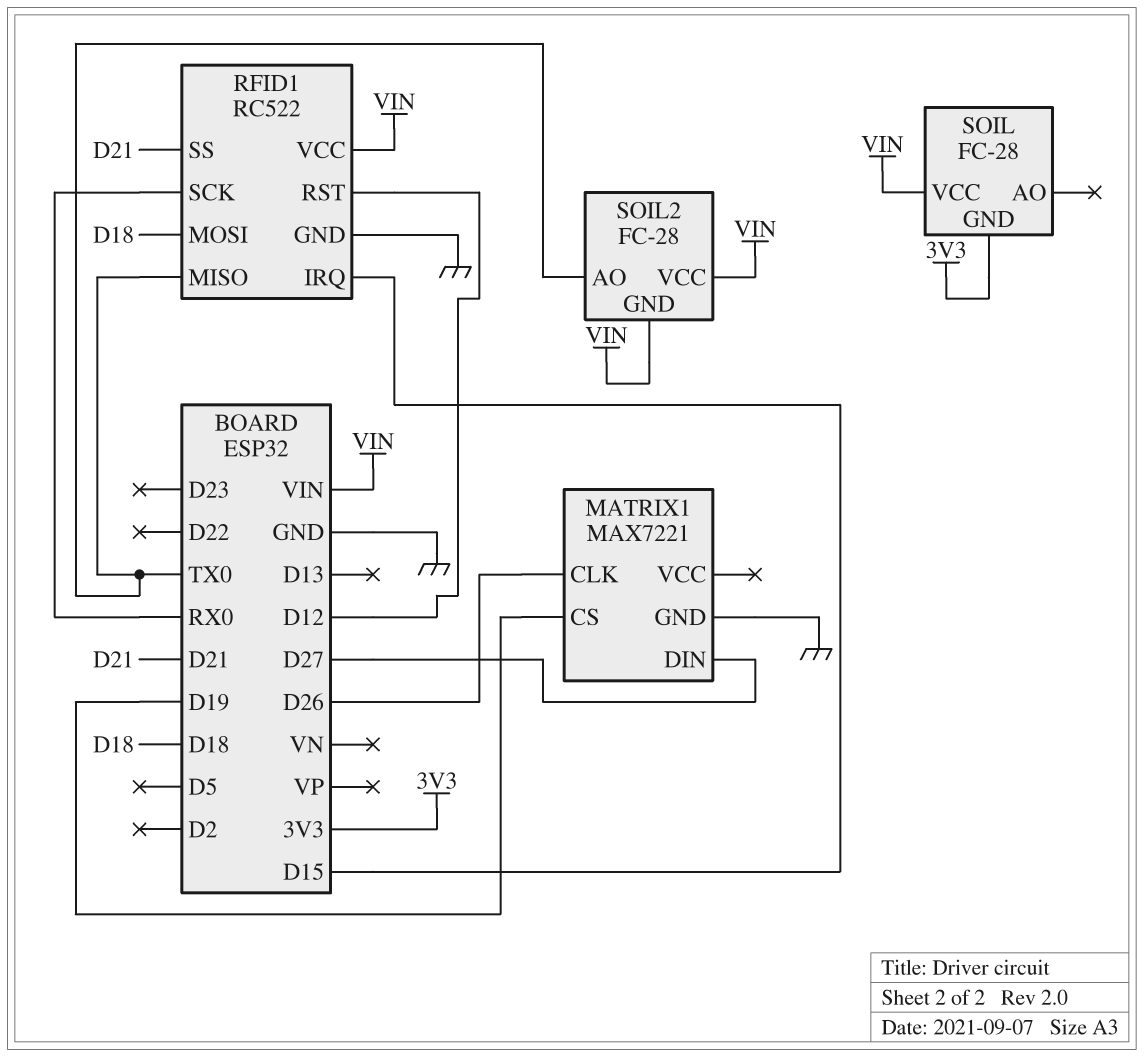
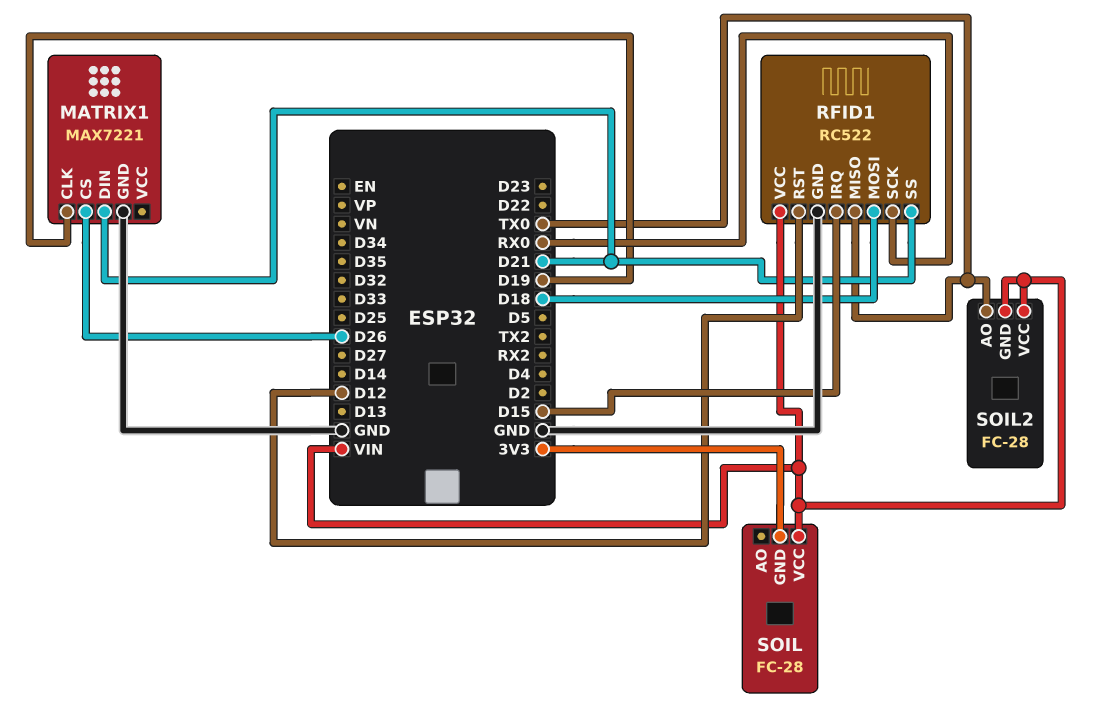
MATRIX1 pin CLK: D26 -> D19
MATRIX1 pin CS: D19 -> D26
MATRIX1 pin DIN: D27 -> D21

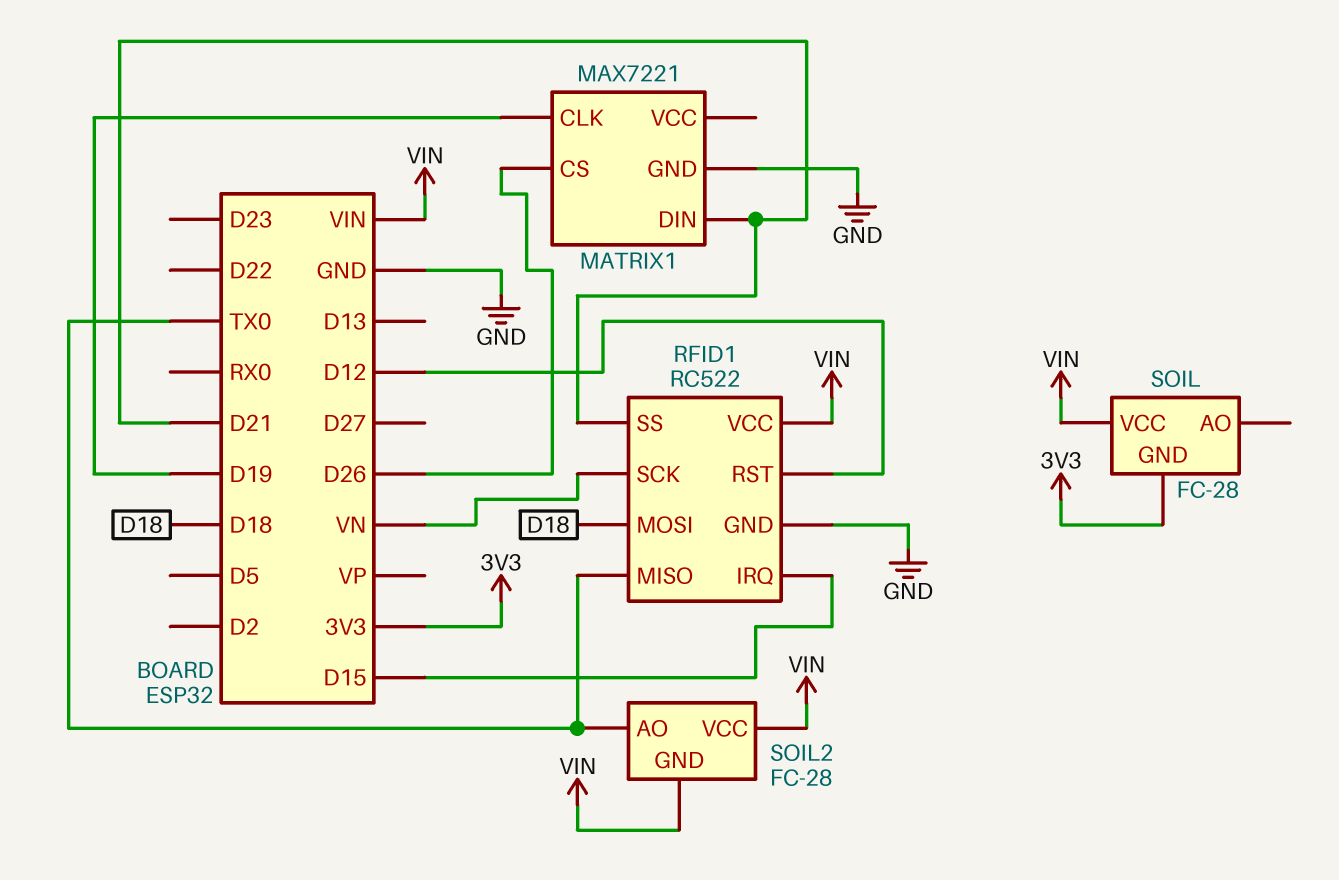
RFID1 pin SCK: RX0 -> VN

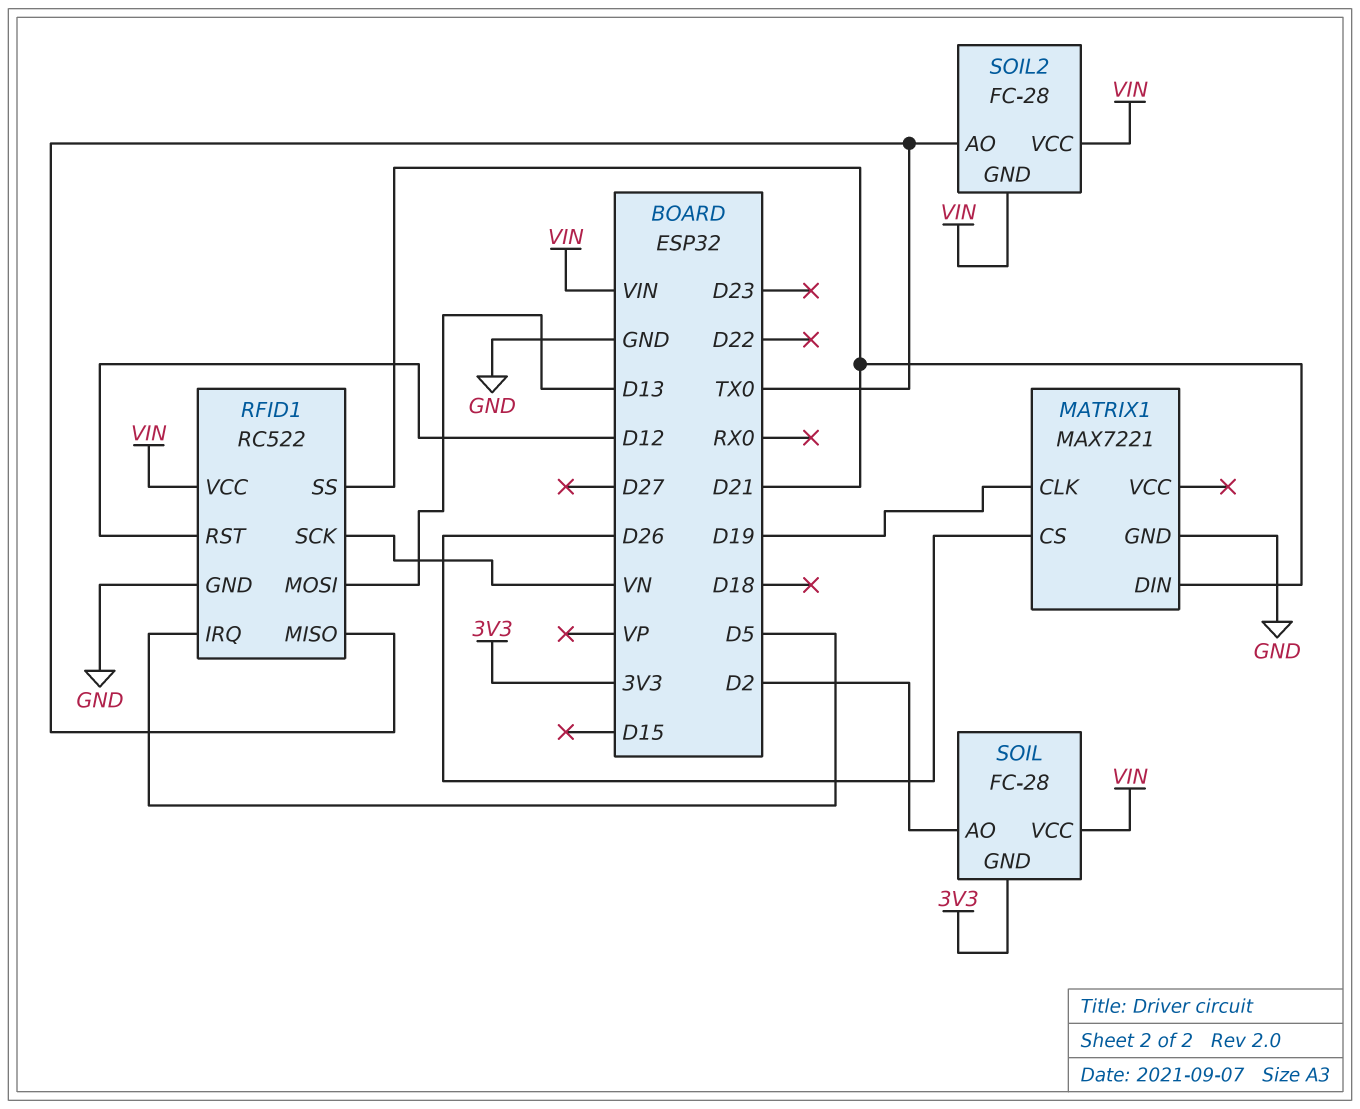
RFID1 pin IRQ: D15 -> D5
RFID1 pin MOSI: D18 -> D13
SOIL pin AO: none -> D2

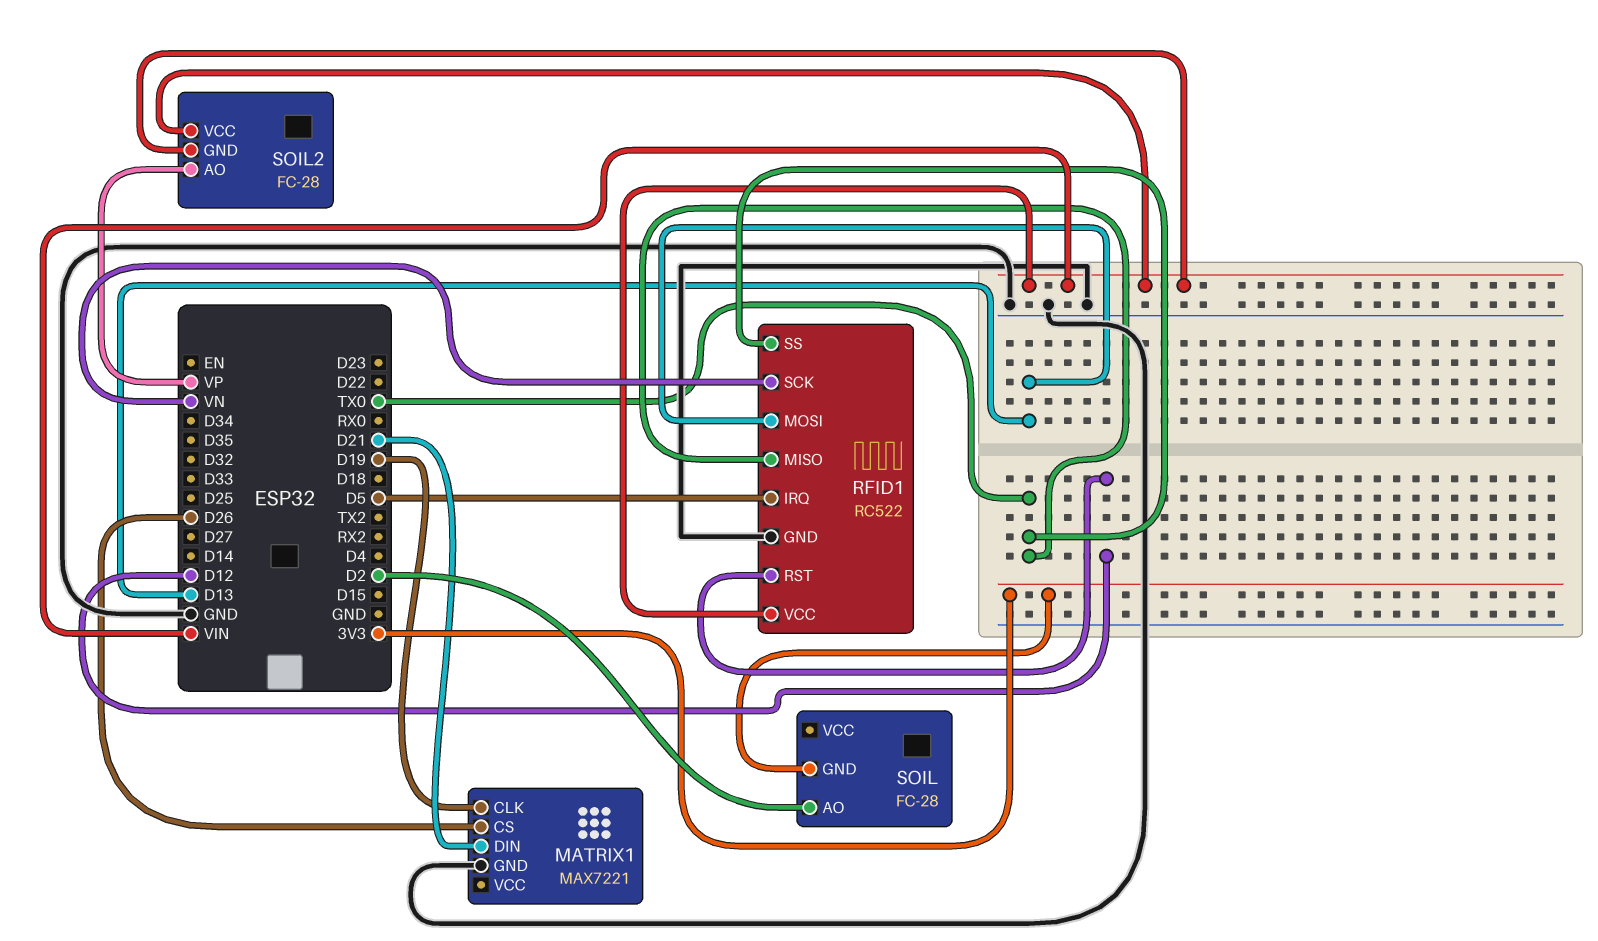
RFID1 pin SS: D21 -> TX0
SOIL pin VCC: VIN -> none
SOIL2 pin AO: TX0 -> VP

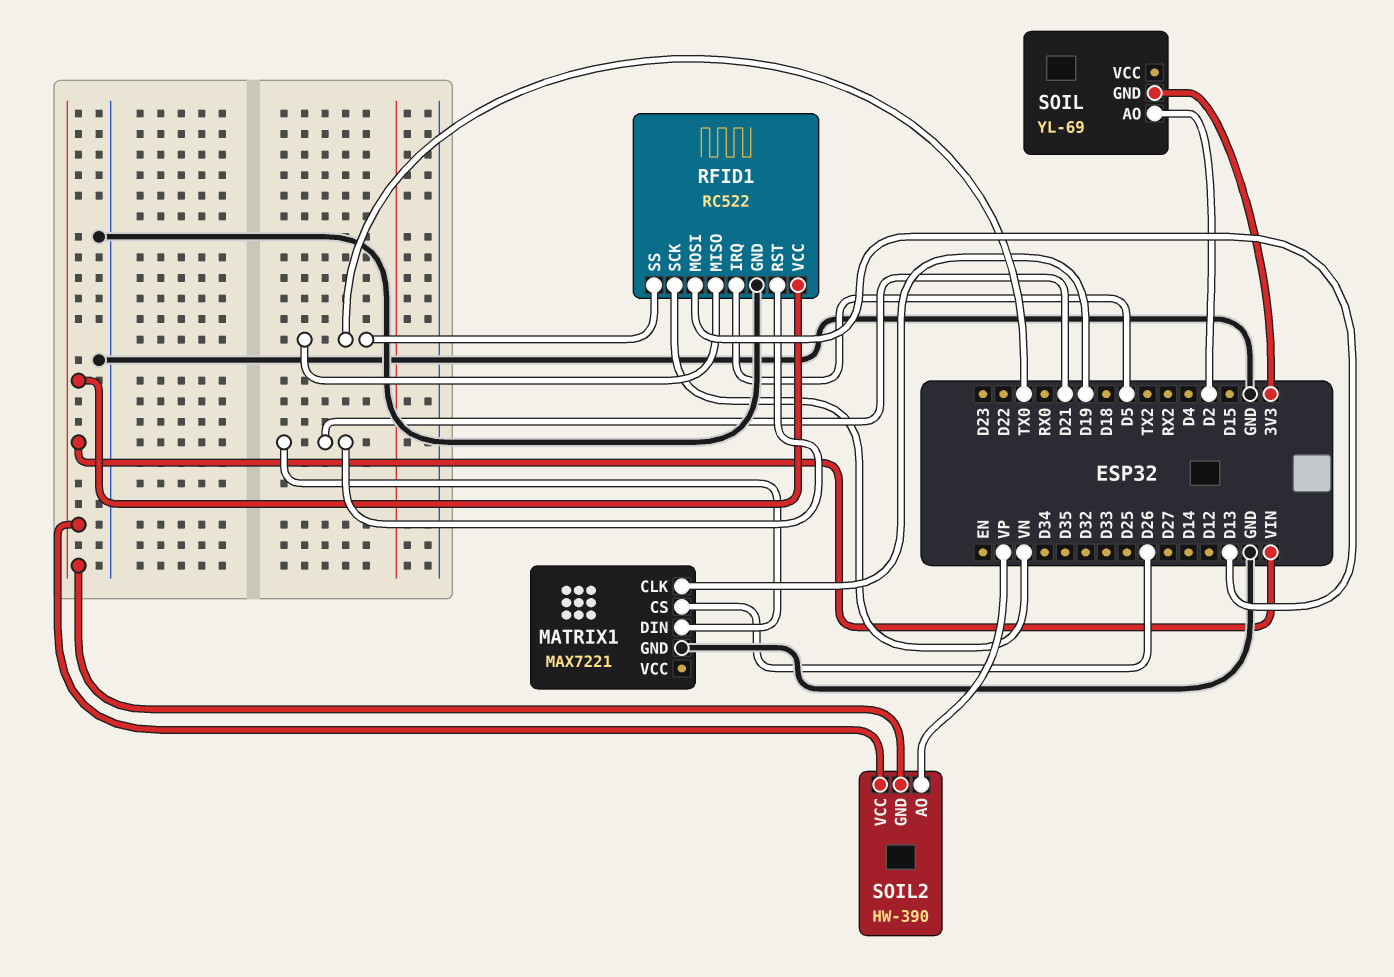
RFID1 pin RST: D12 -> D21
SOIL: FC-28 -> YL-69
SOIL2: FC-28 -> HW-390

